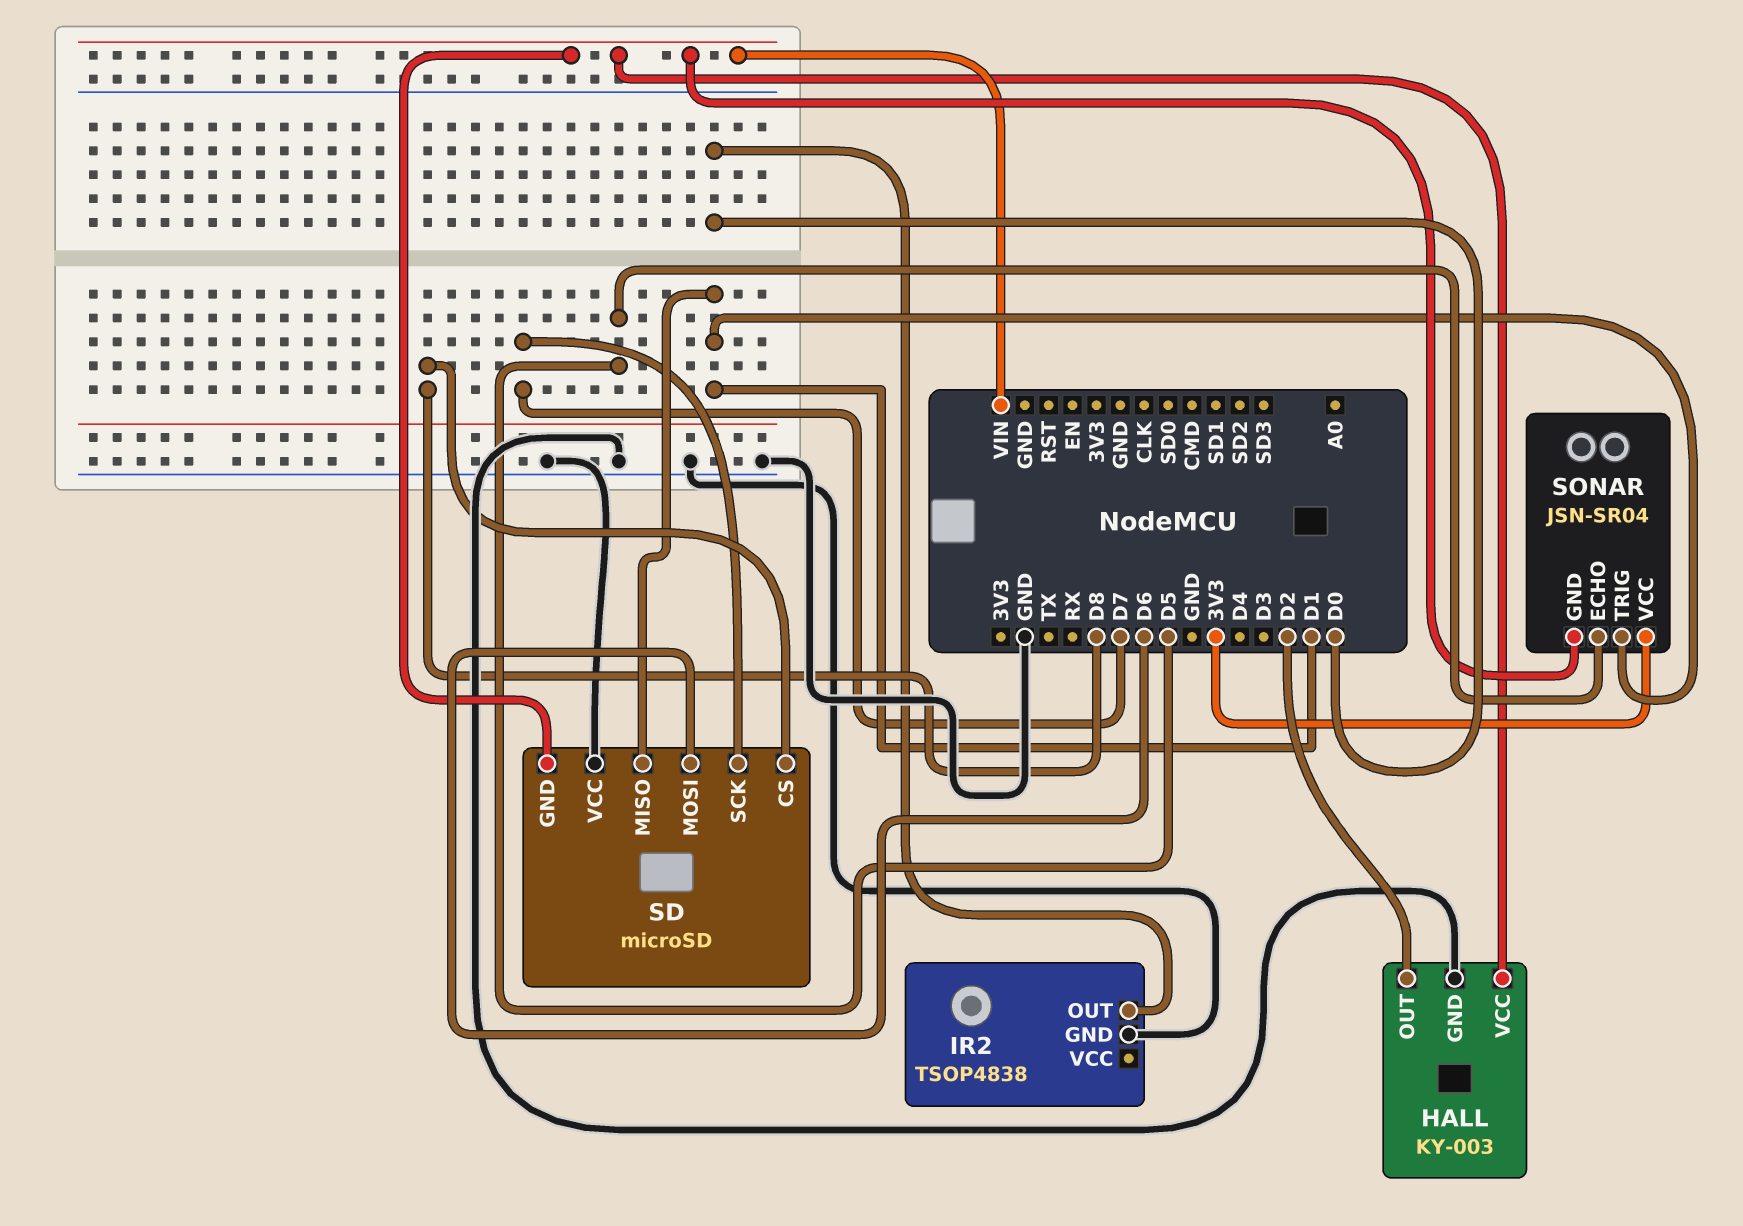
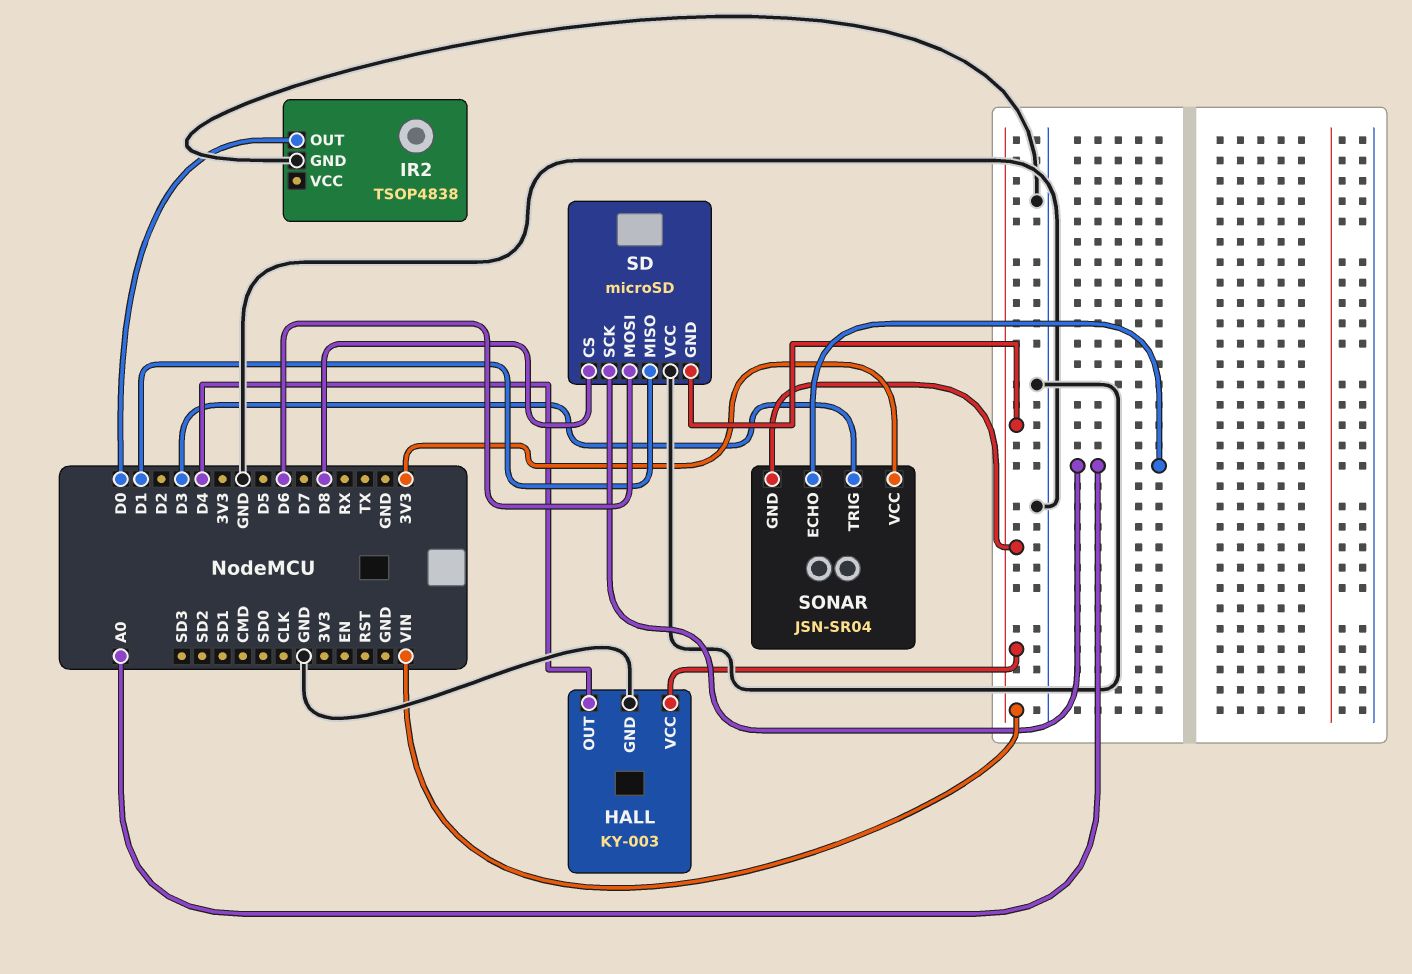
HALL pin OUT: D2 -> D4
SD pin SCK: D7 -> A0
SONAR pin ECHO: D5 -> A0
SONAR pin TRIG: D1 -> D3

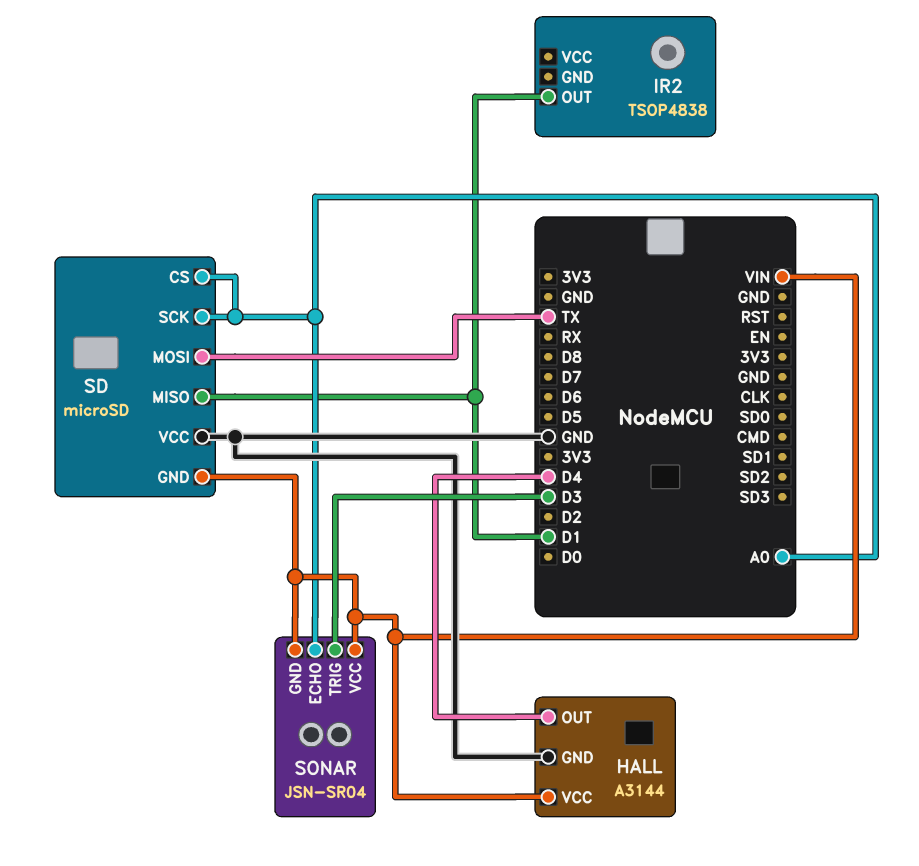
HALL: KY-003 -> A3144
IR2 pin GND: GND -> none
IR2 pin OUT: D0 -> D1
SD pin CS: D8 -> A0
SD pin MOSI: D6 -> TX
SONAR pin VCC: 3V3 -> VIN

